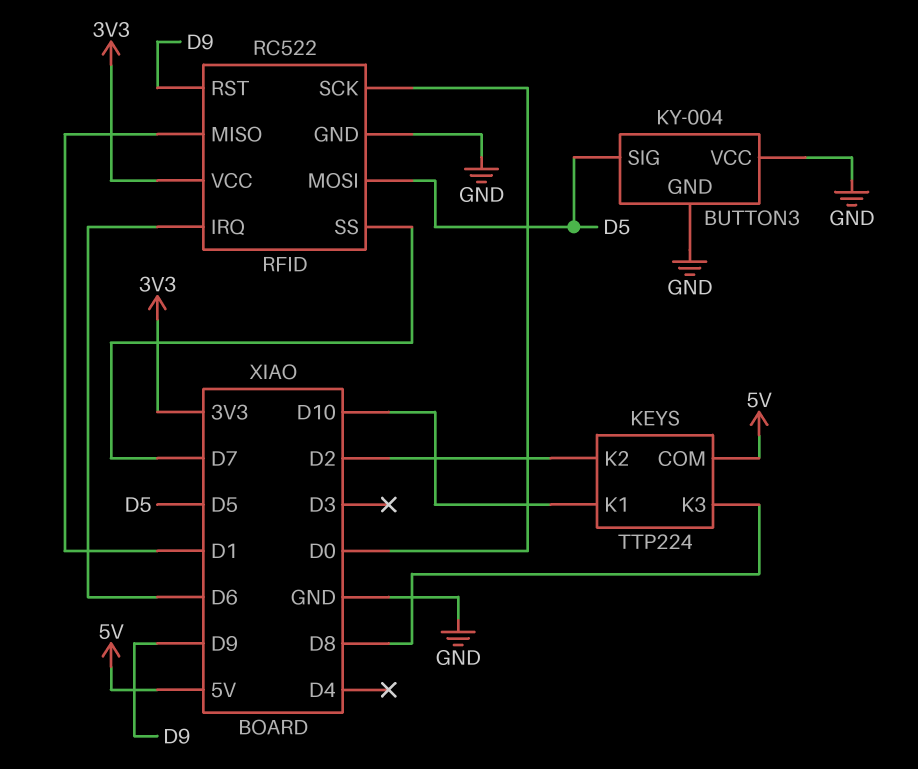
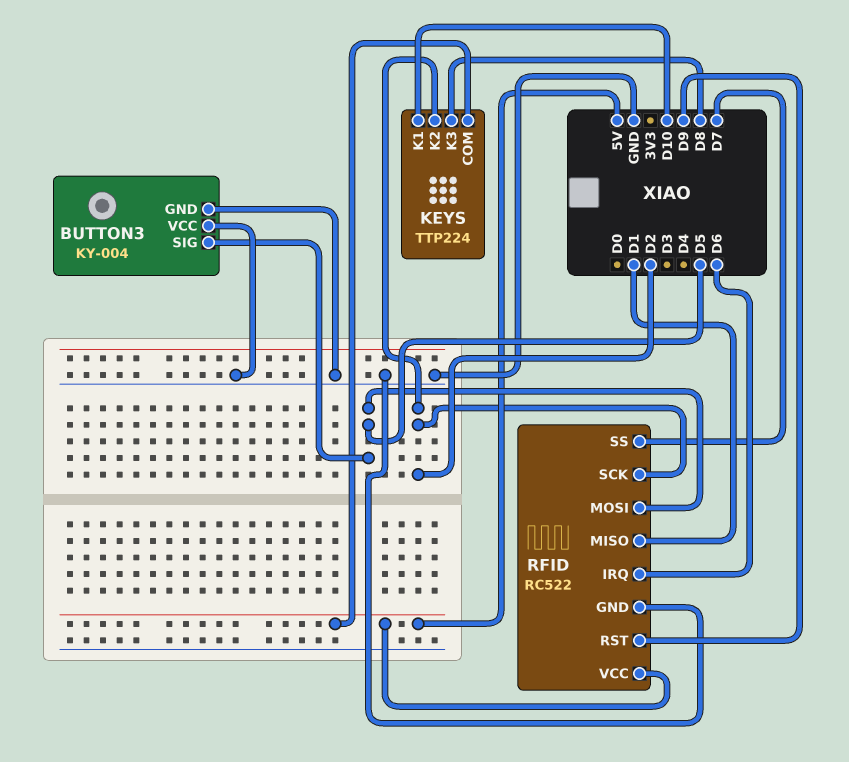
RFID pin SCK: D0 -> D2
RFID pin VCC: 3V3 -> 5V

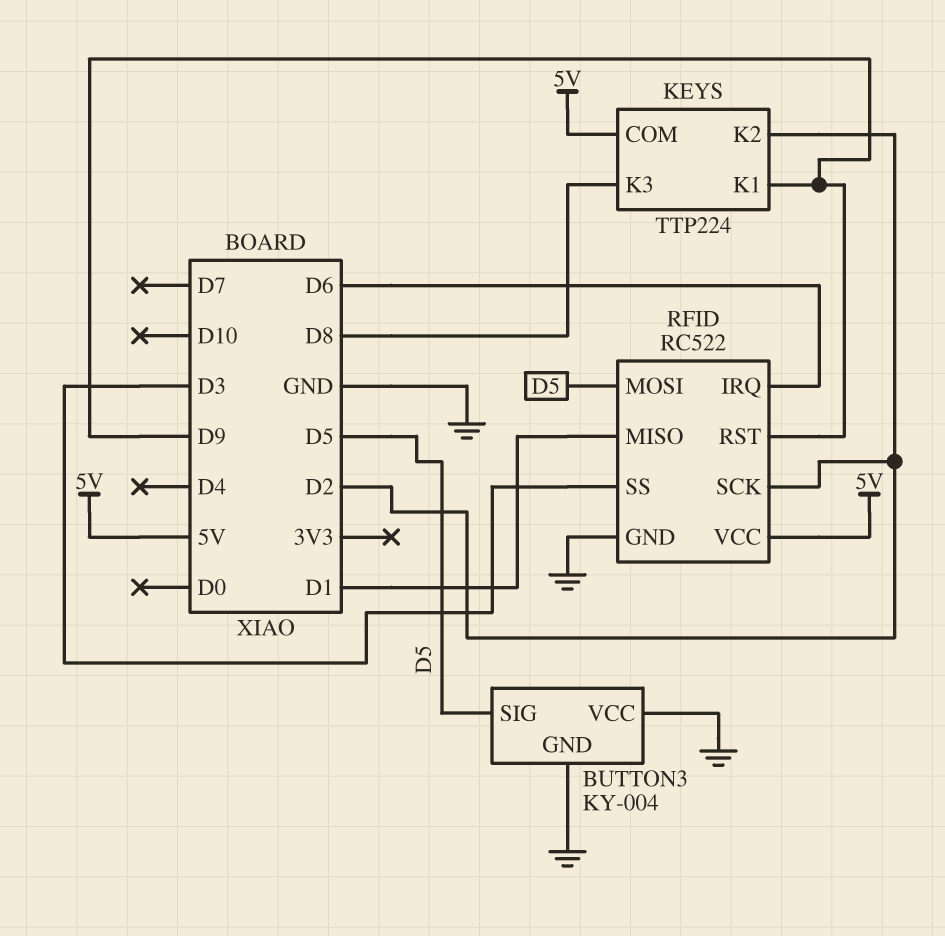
KEYS pin K1: D10 -> D9
RFID pin SS: D7 -> D3

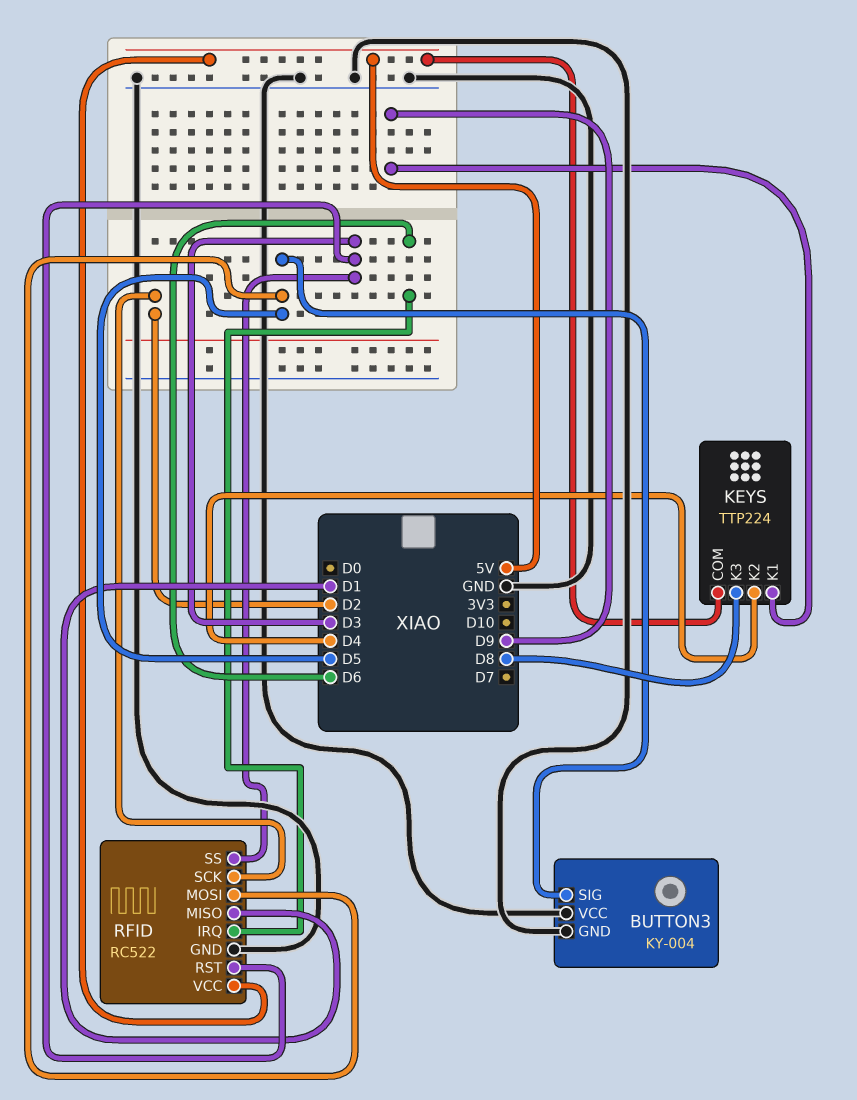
KEYS pin K2: D2 -> D4
RFID pin RST: D9 -> D3

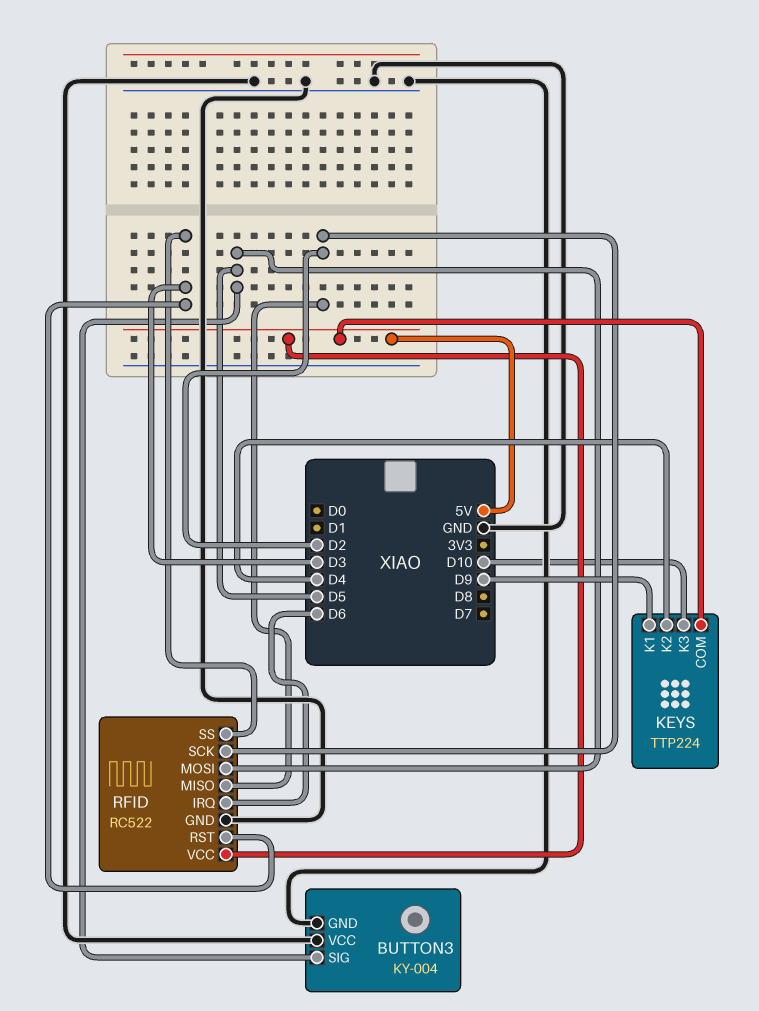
KEYS pin K3: D8 -> D10
RFID pin MISO: D1 -> D2

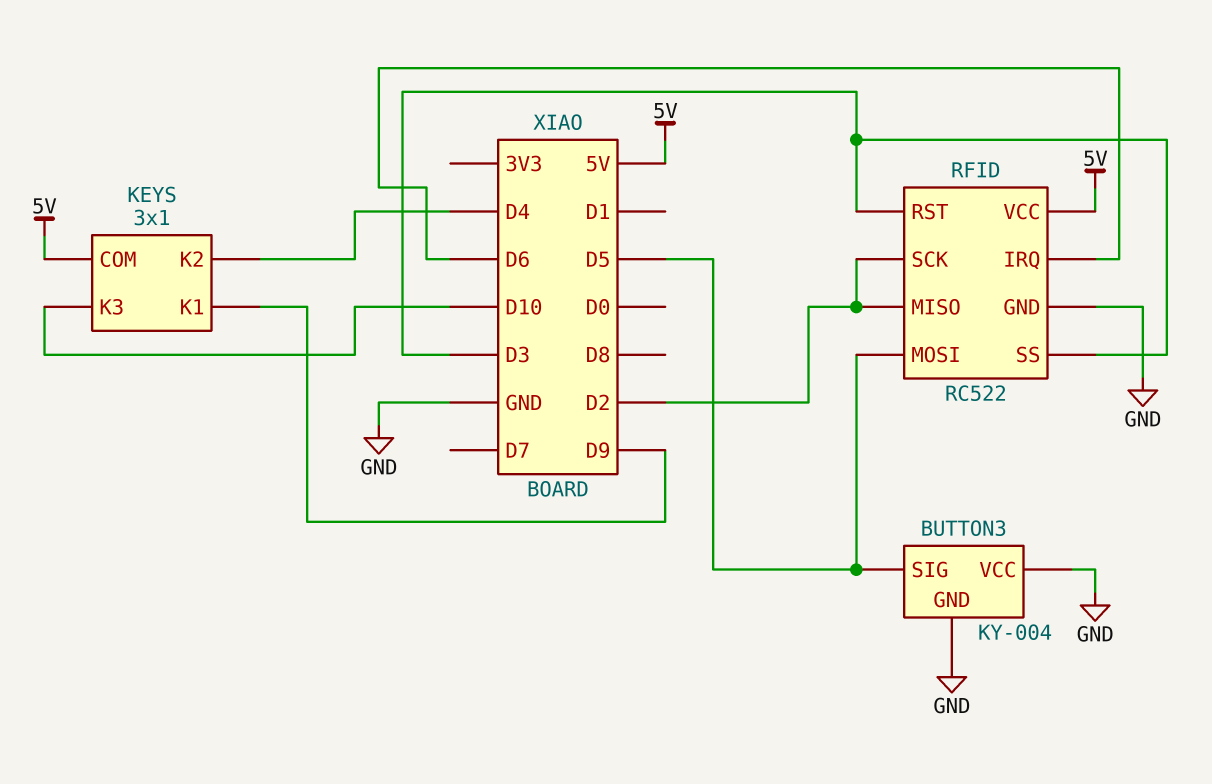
KEYS: TTP224 -> 3x1

